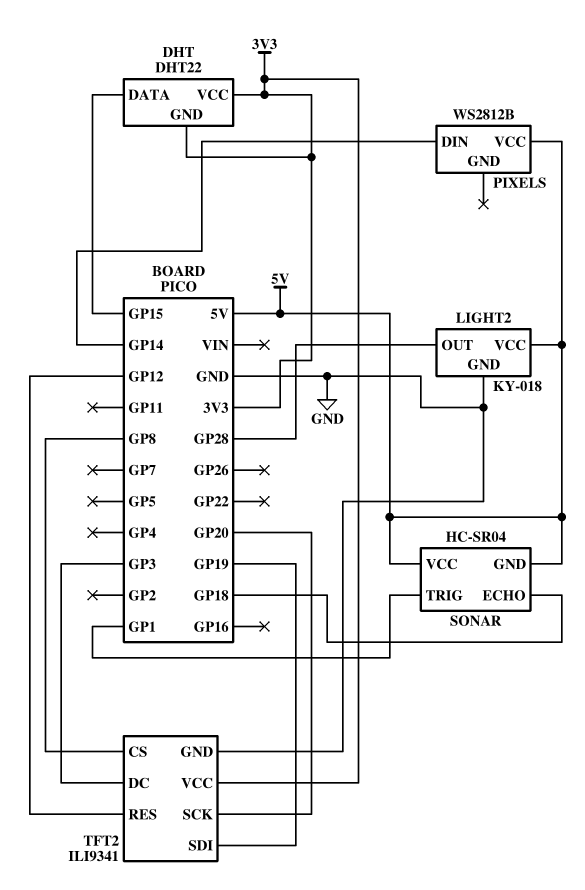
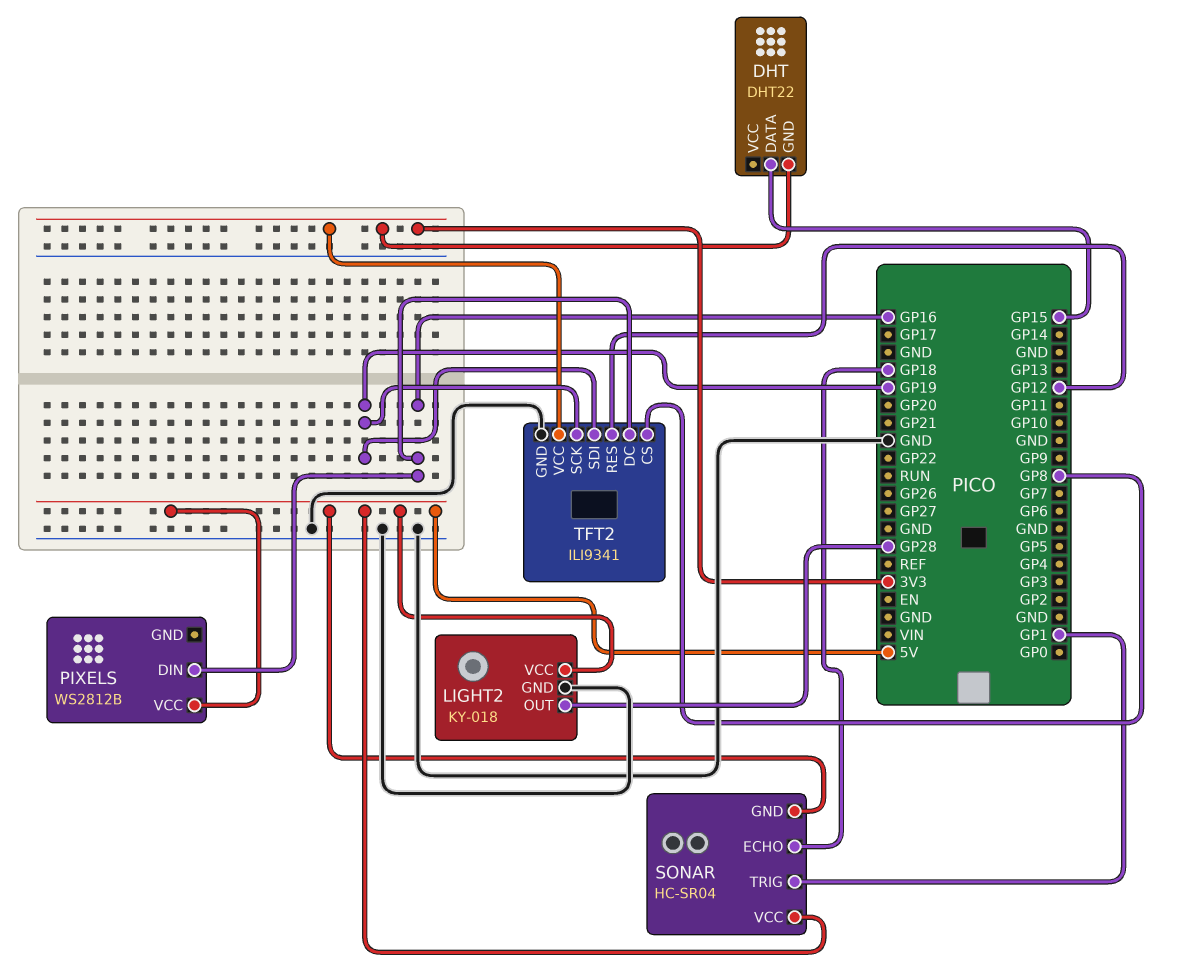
DHT pin VCC: 3V3 -> none
PIXELS pin DIN: GP14 -> GP16
TFT2 pin DC: GP3 -> GP16
TFT2 pin SCK: GP20 -> GP19

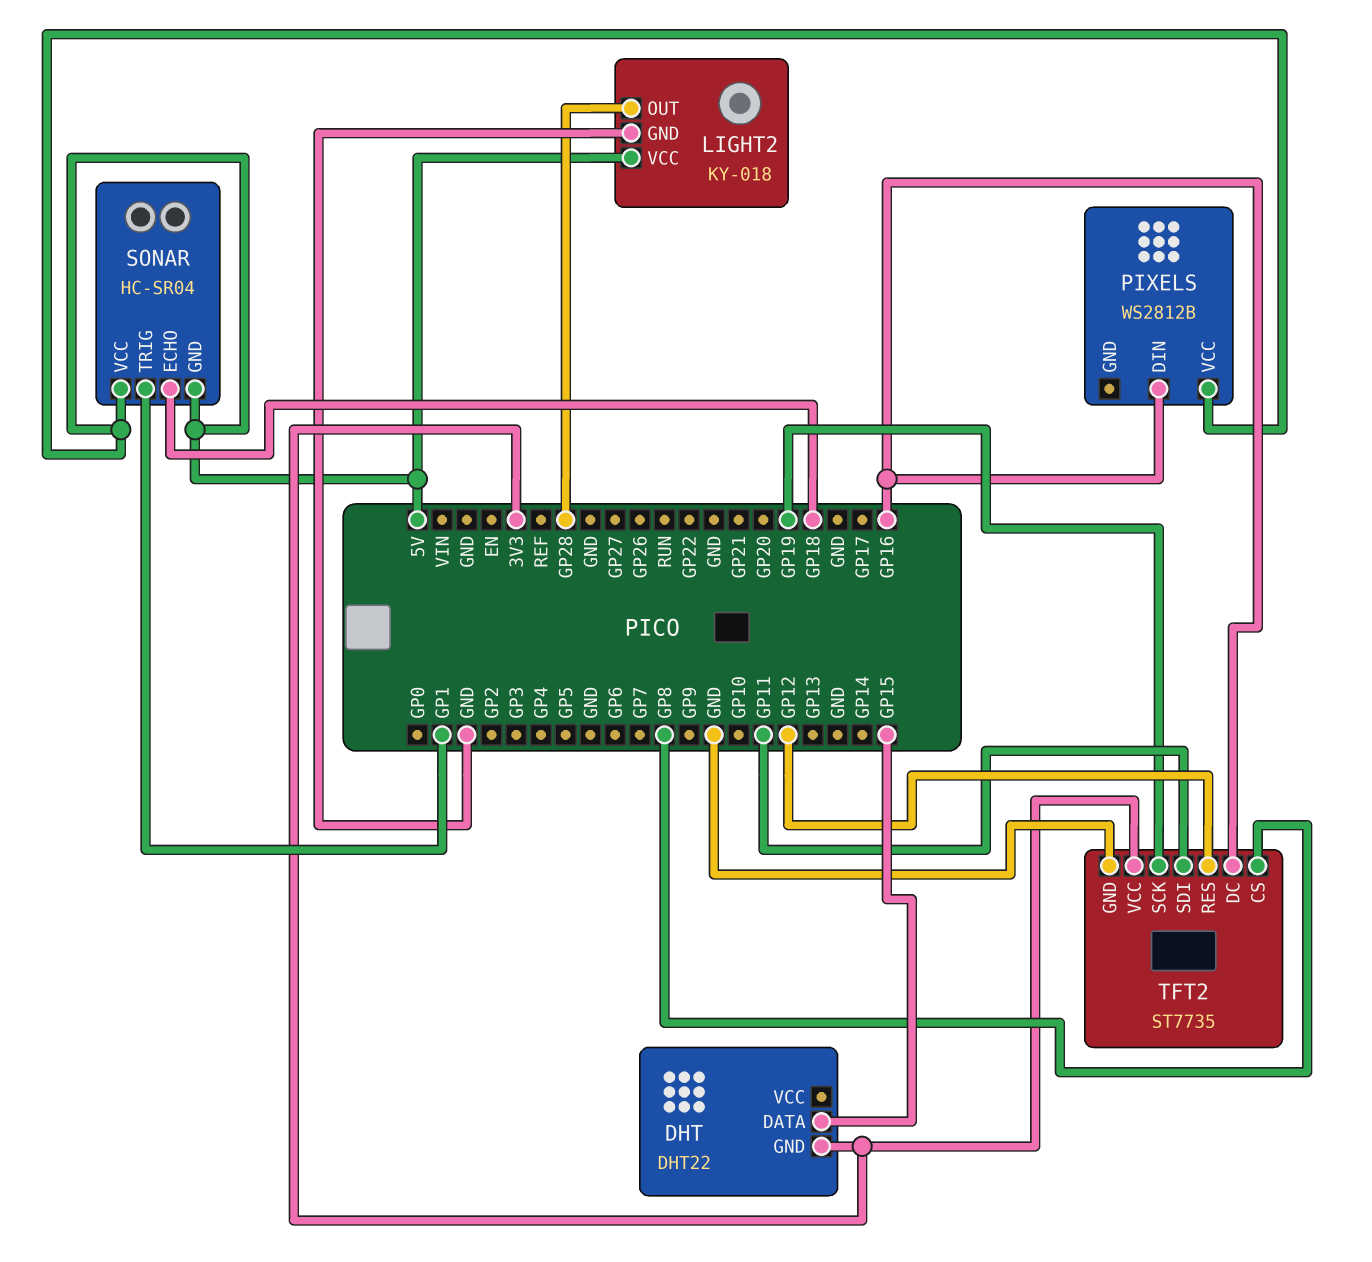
TFT2: ILI9341 -> ST7735
TFT2 pin SDI: GP19 -> GP11

